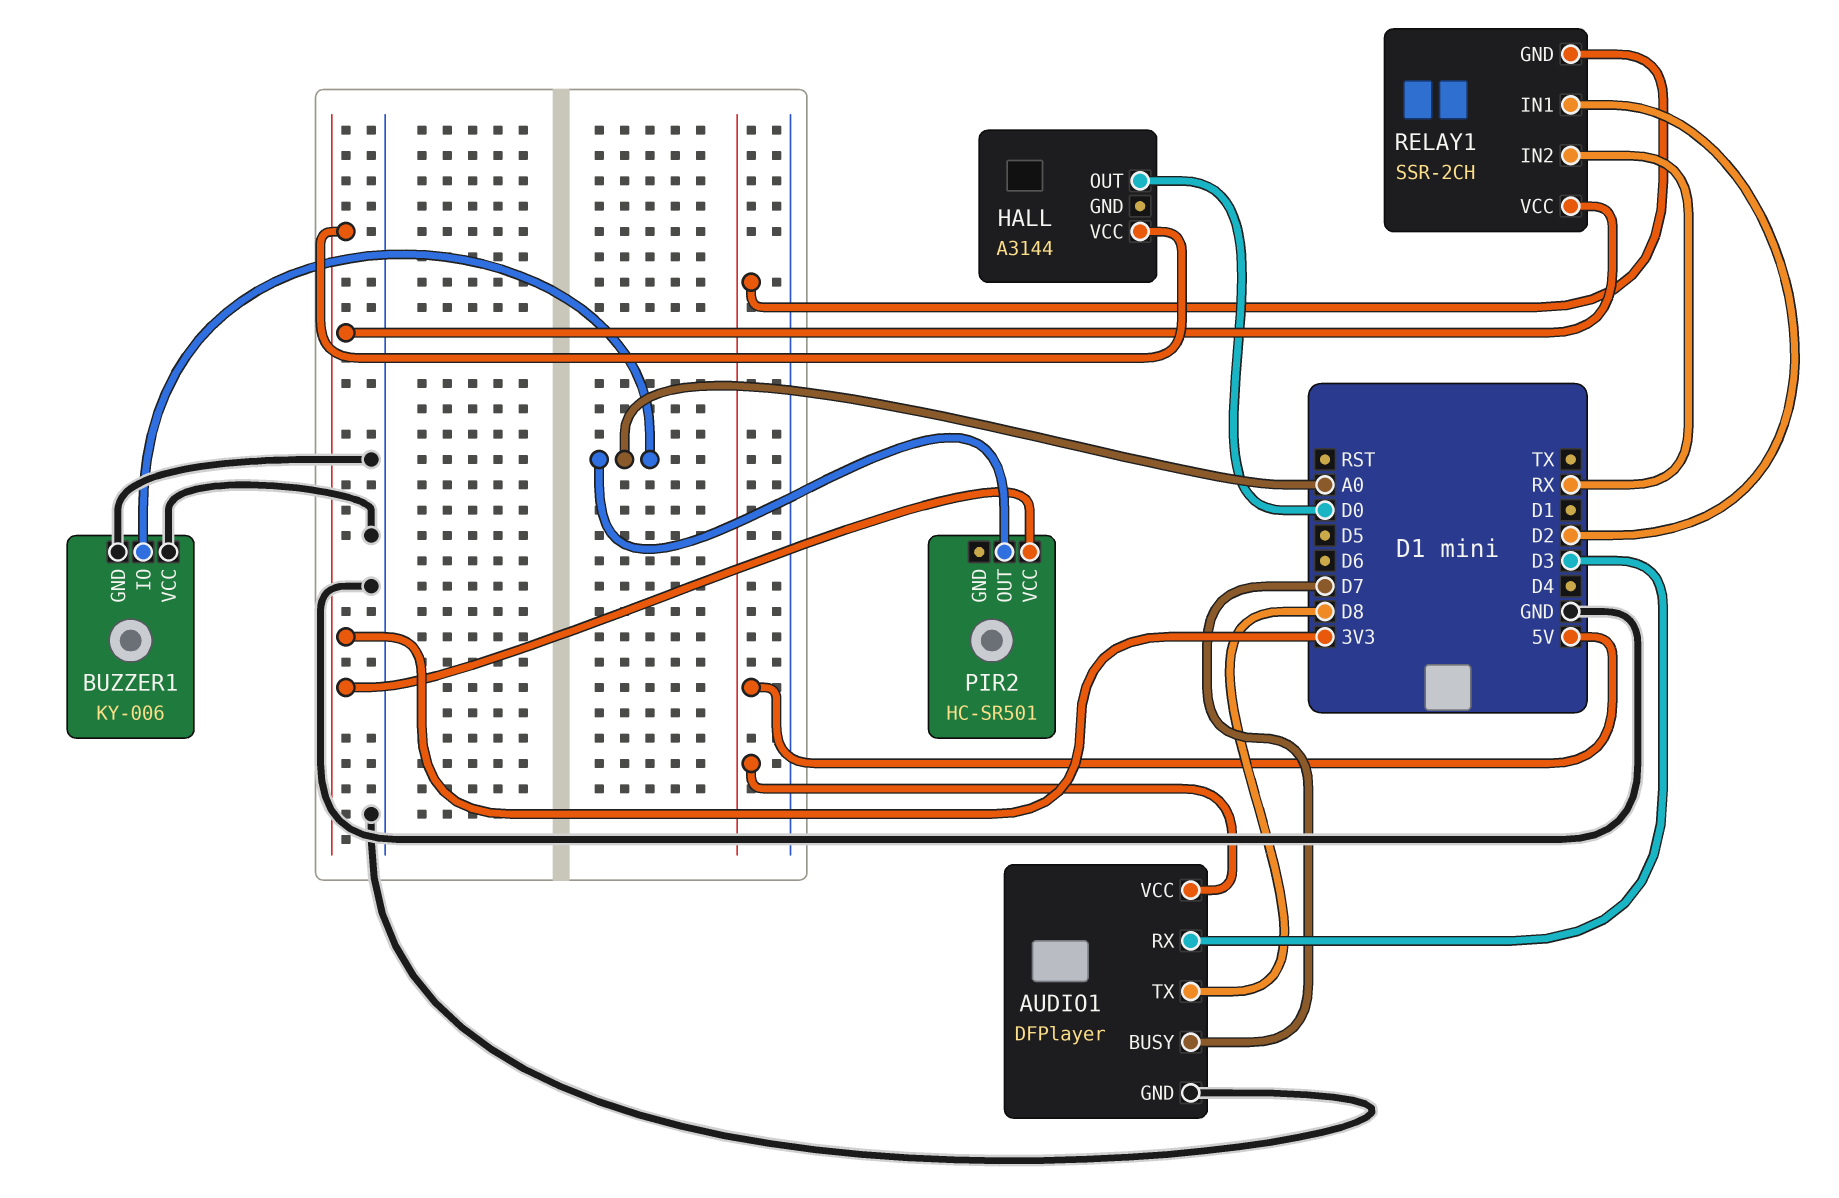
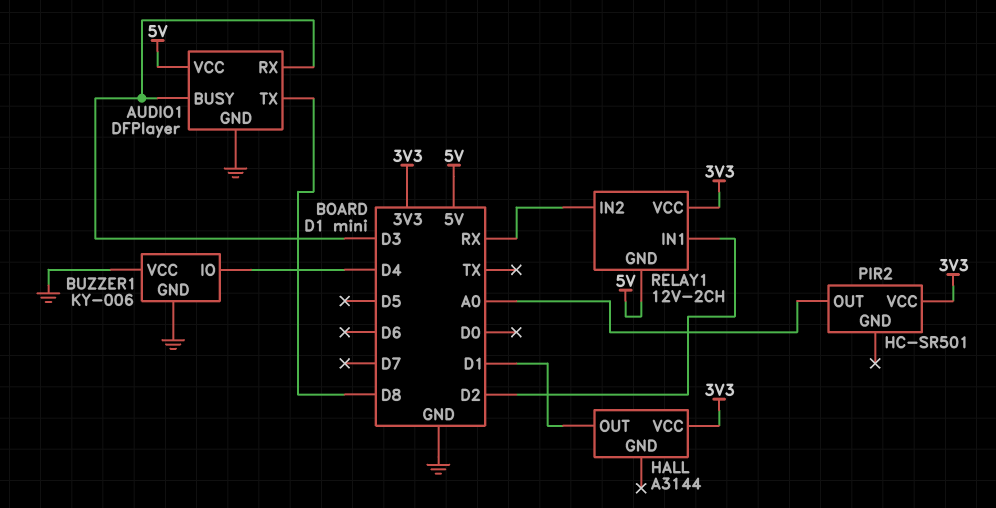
AUDIO1 pin BUSY: D7 -> D3
BUZZER1 pin IO: A0 -> D4
HALL pin OUT: D0 -> D1
RELAY1: SSR-2CH -> 12V-2CH

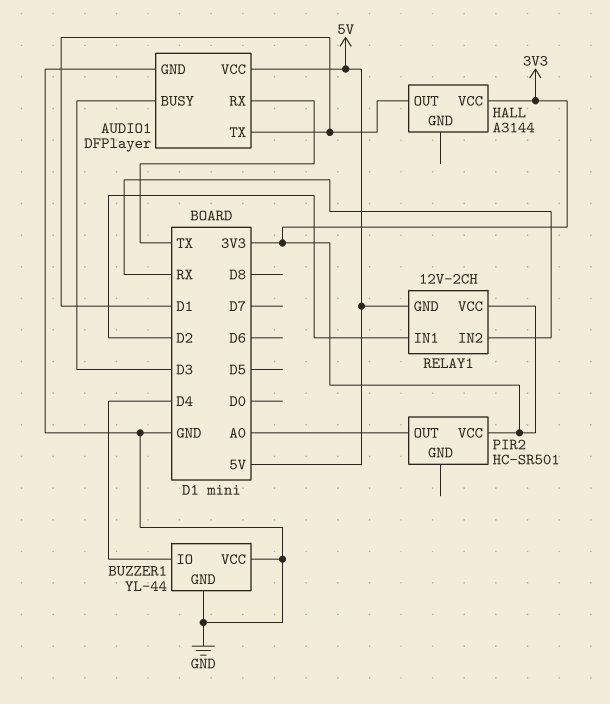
AUDIO1 pin RX: D3 -> TX
AUDIO1 pin TX: D8 -> D1
BUZZER1: KY-006 -> YL-44

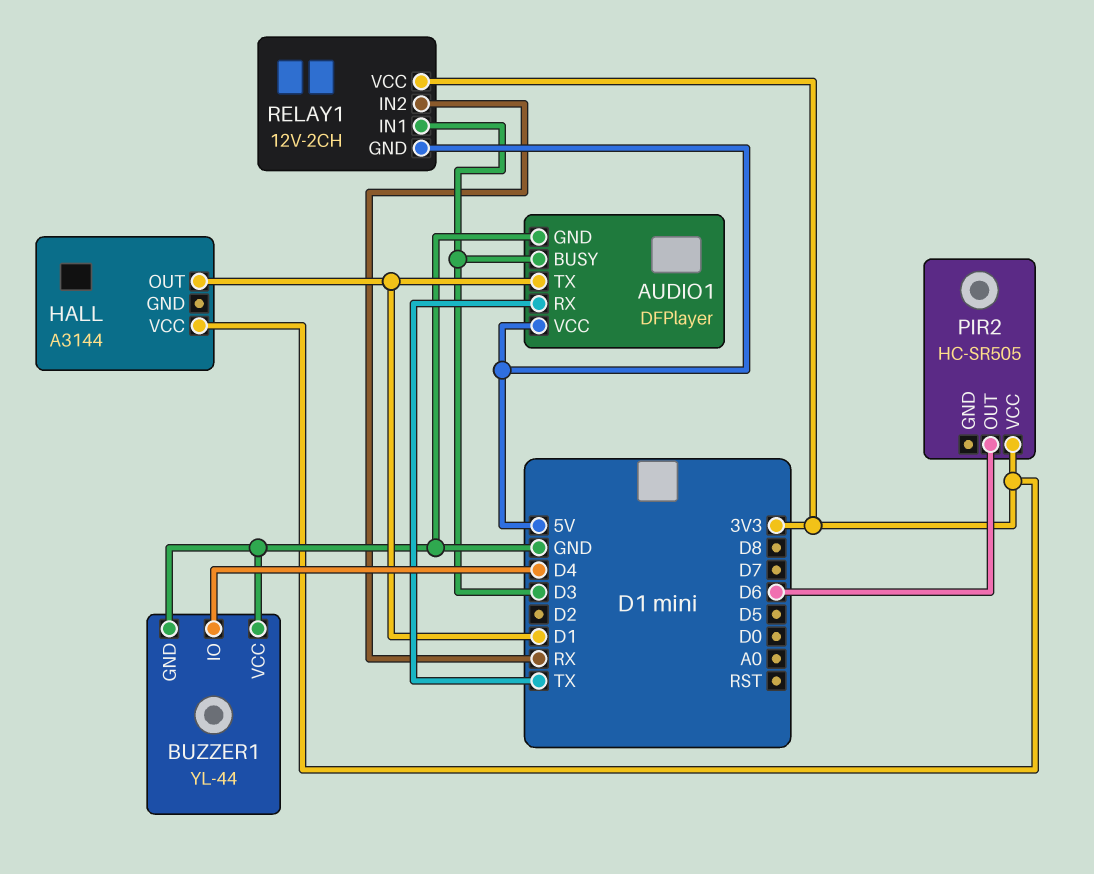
PIR2: HC-SR501 -> HC-SR505
PIR2 pin OUT: A0 -> D6
RELAY1 pin IN1: D2 -> D3

